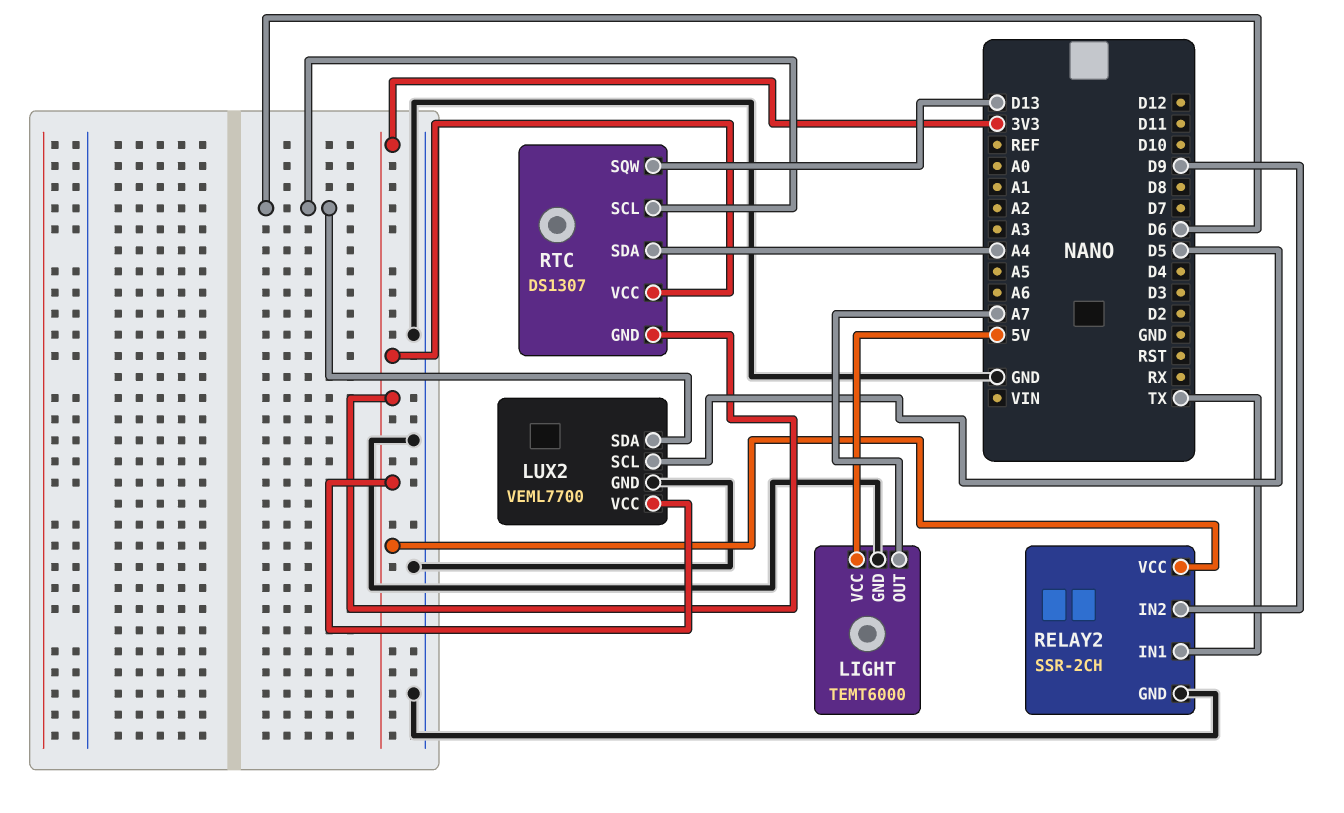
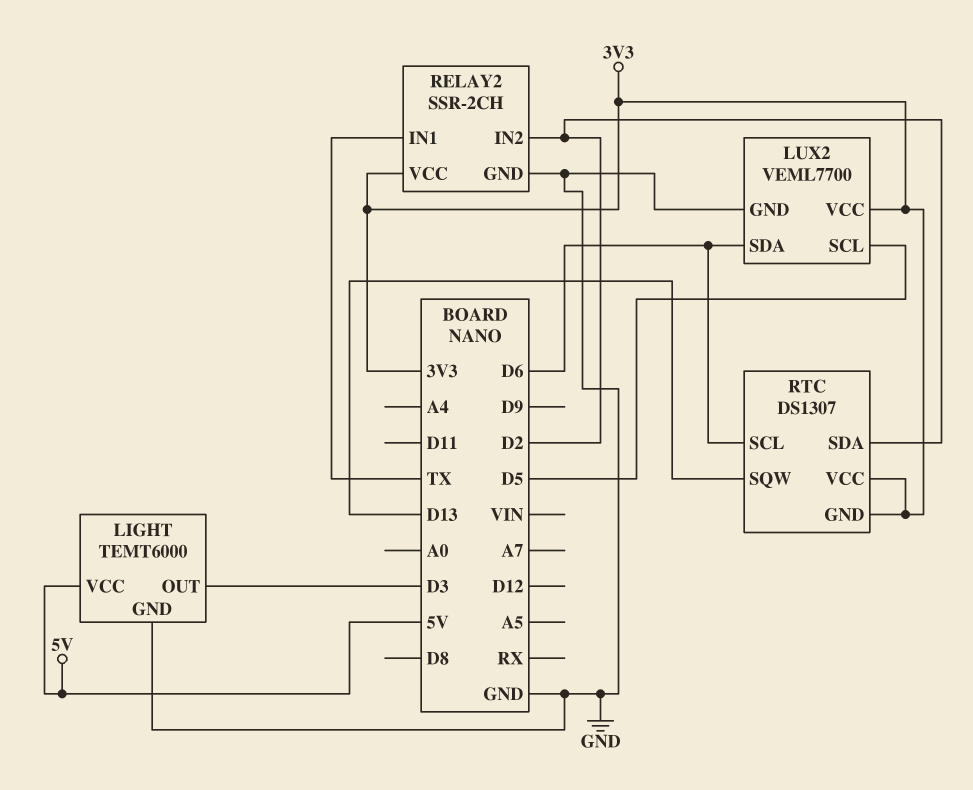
LIGHT pin OUT: A7 -> D3
RELAY2 pin IN2: D9 -> D2
RTC pin SDA: A4 -> D2

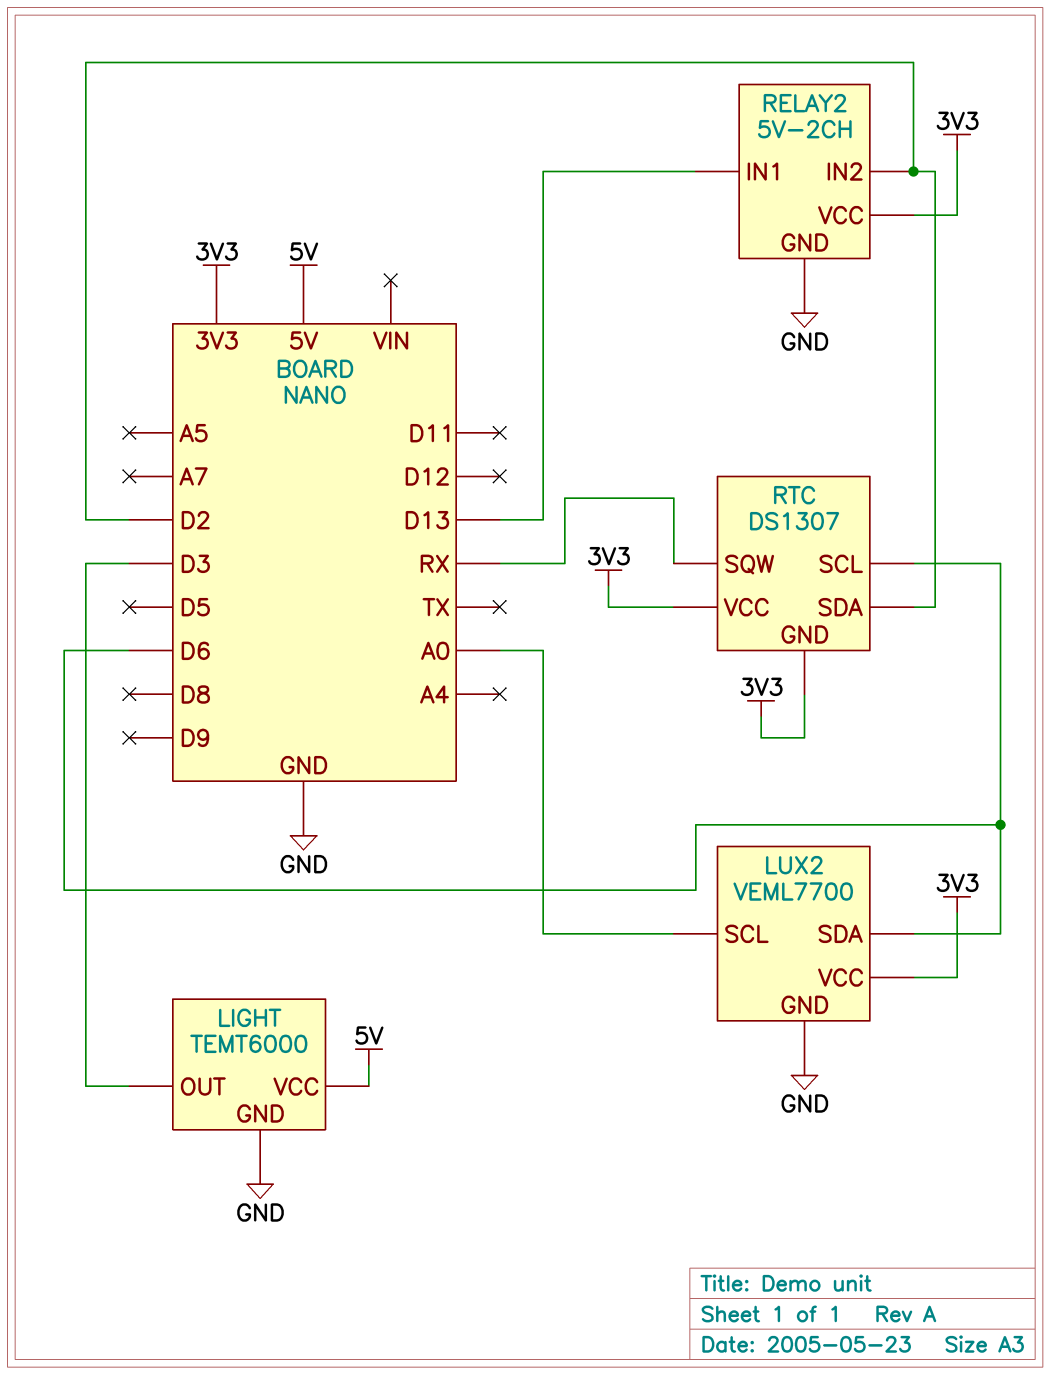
LUX2 pin SCL: D5 -> A0
RELAY2: SSR-2CH -> 5V-2CH
RELAY2 pin IN1: TX -> D13
RTC pin SQW: D13 -> RX

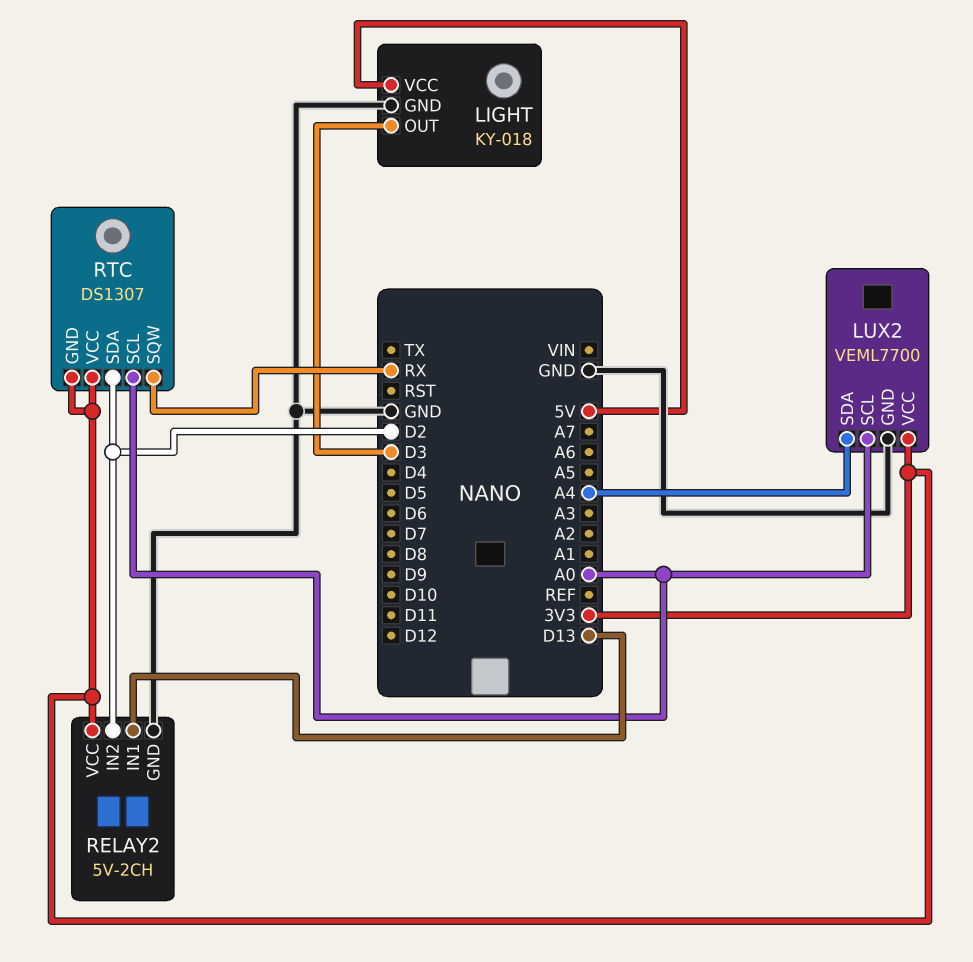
LIGHT: TEMT6000 -> KY-018
LUX2 pin SDA: D6 -> A4
RTC pin SCL: D6 -> A0

